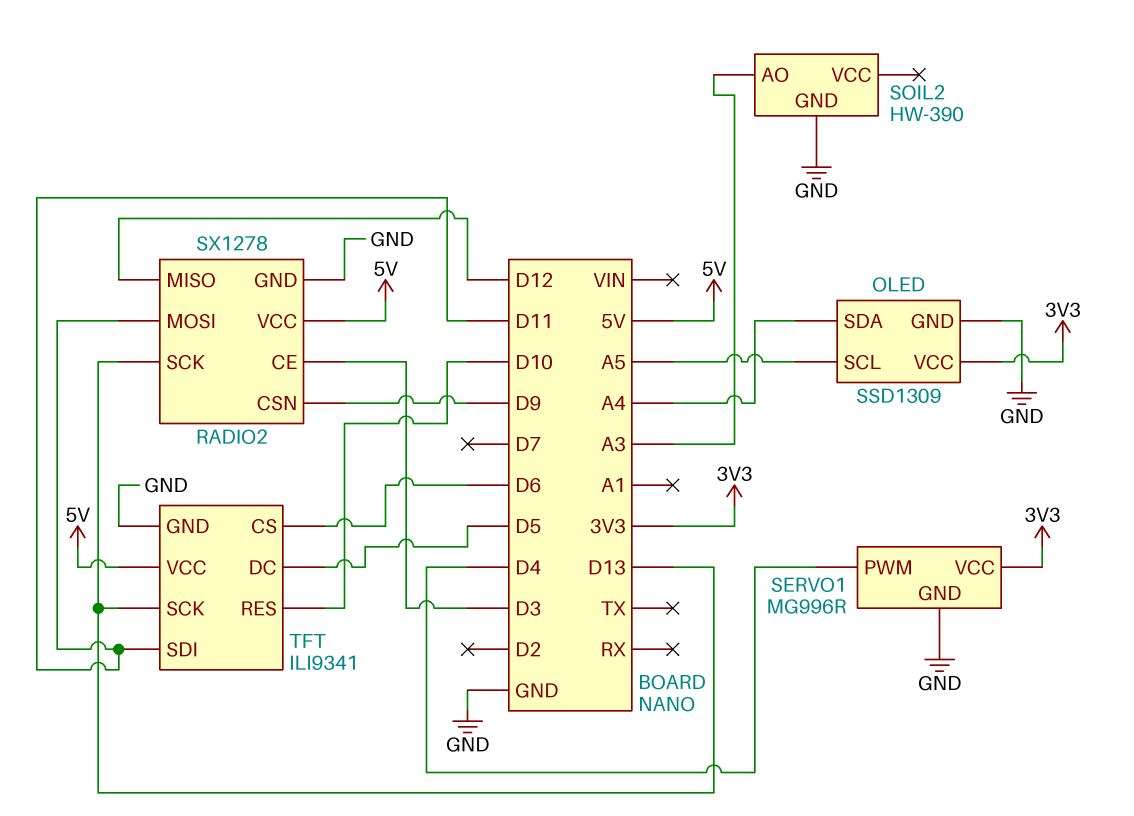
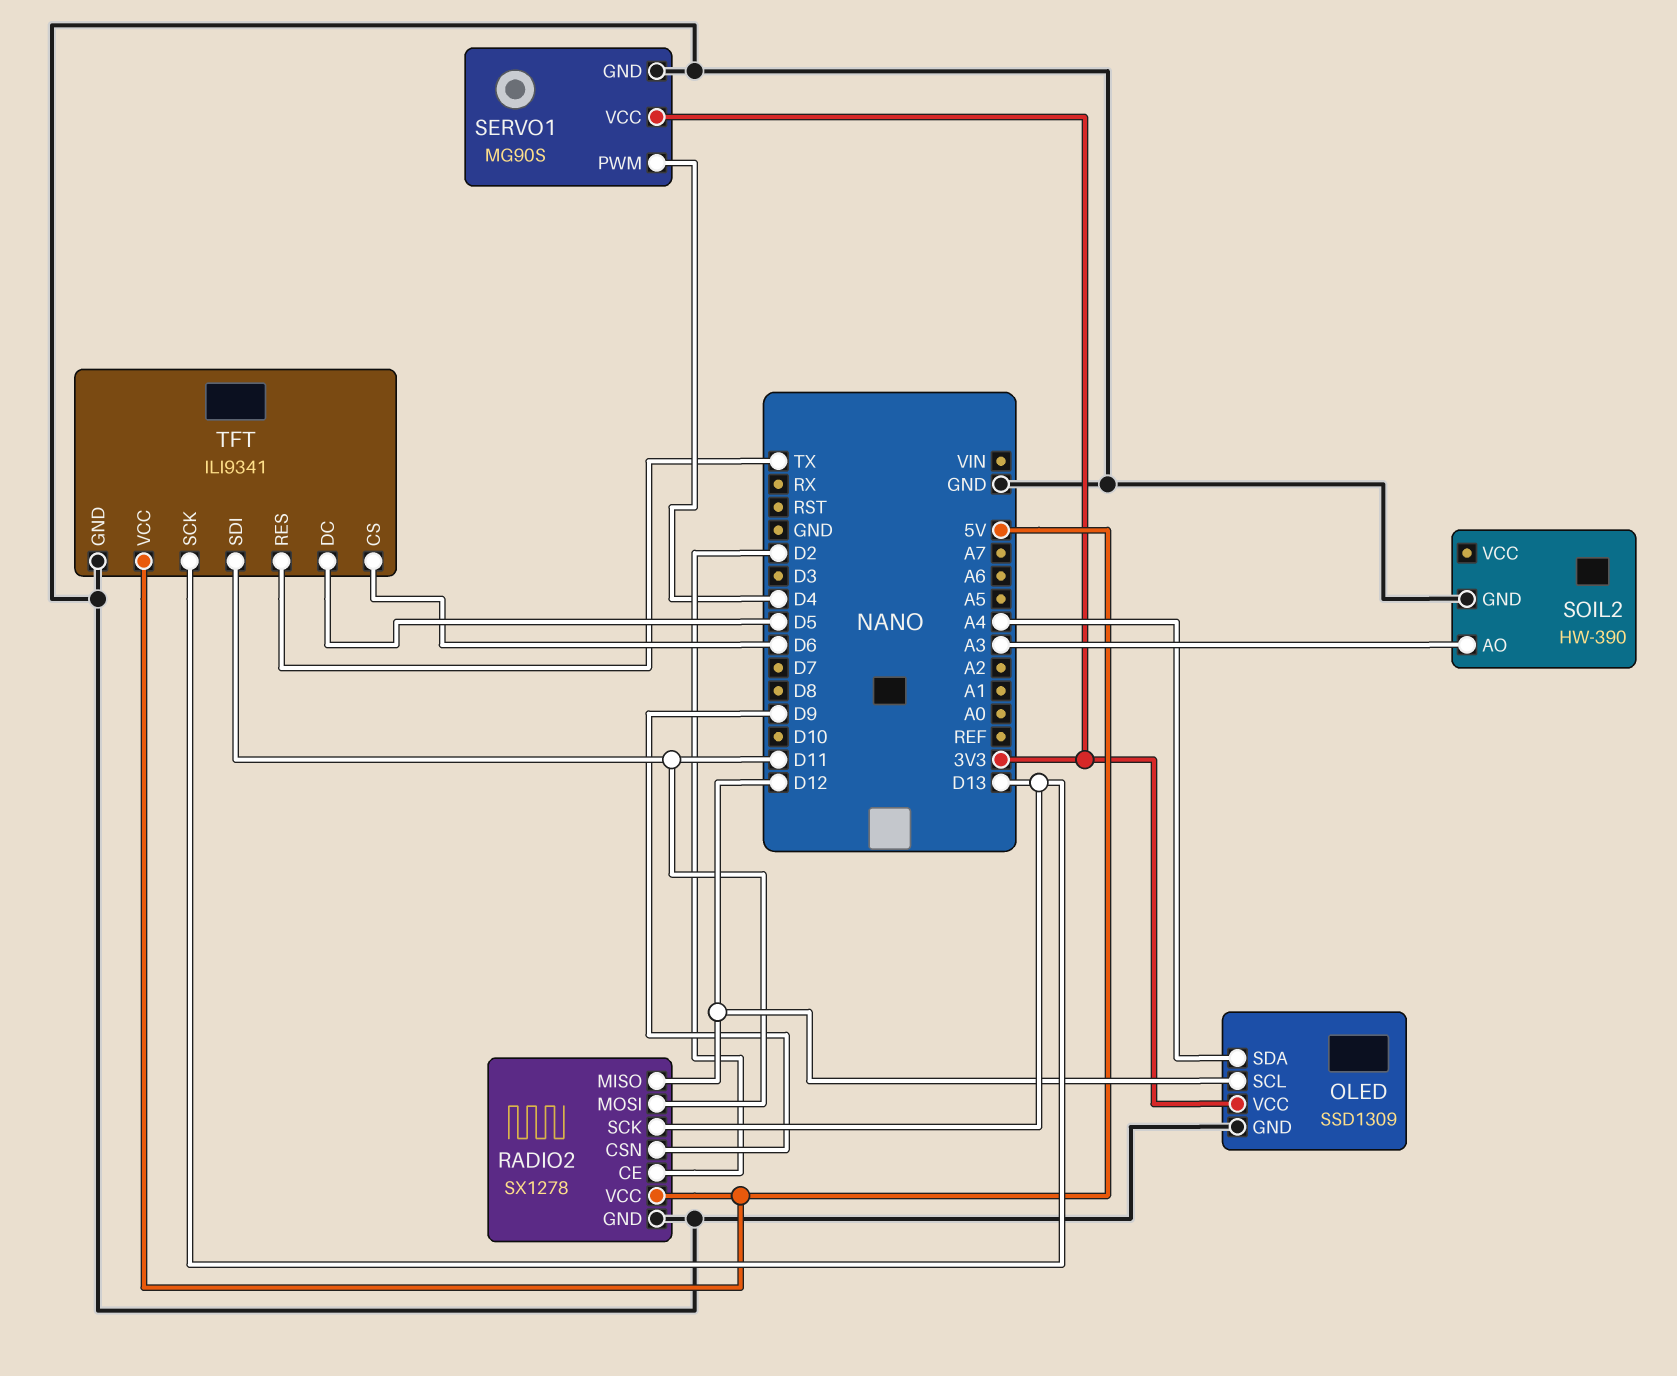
OLED pin SCL: A5 -> D12
RADIO2 pin CE: D3 -> D2
SERVO1: MG996R -> MG90S
TFT pin RES: D10 -> TX

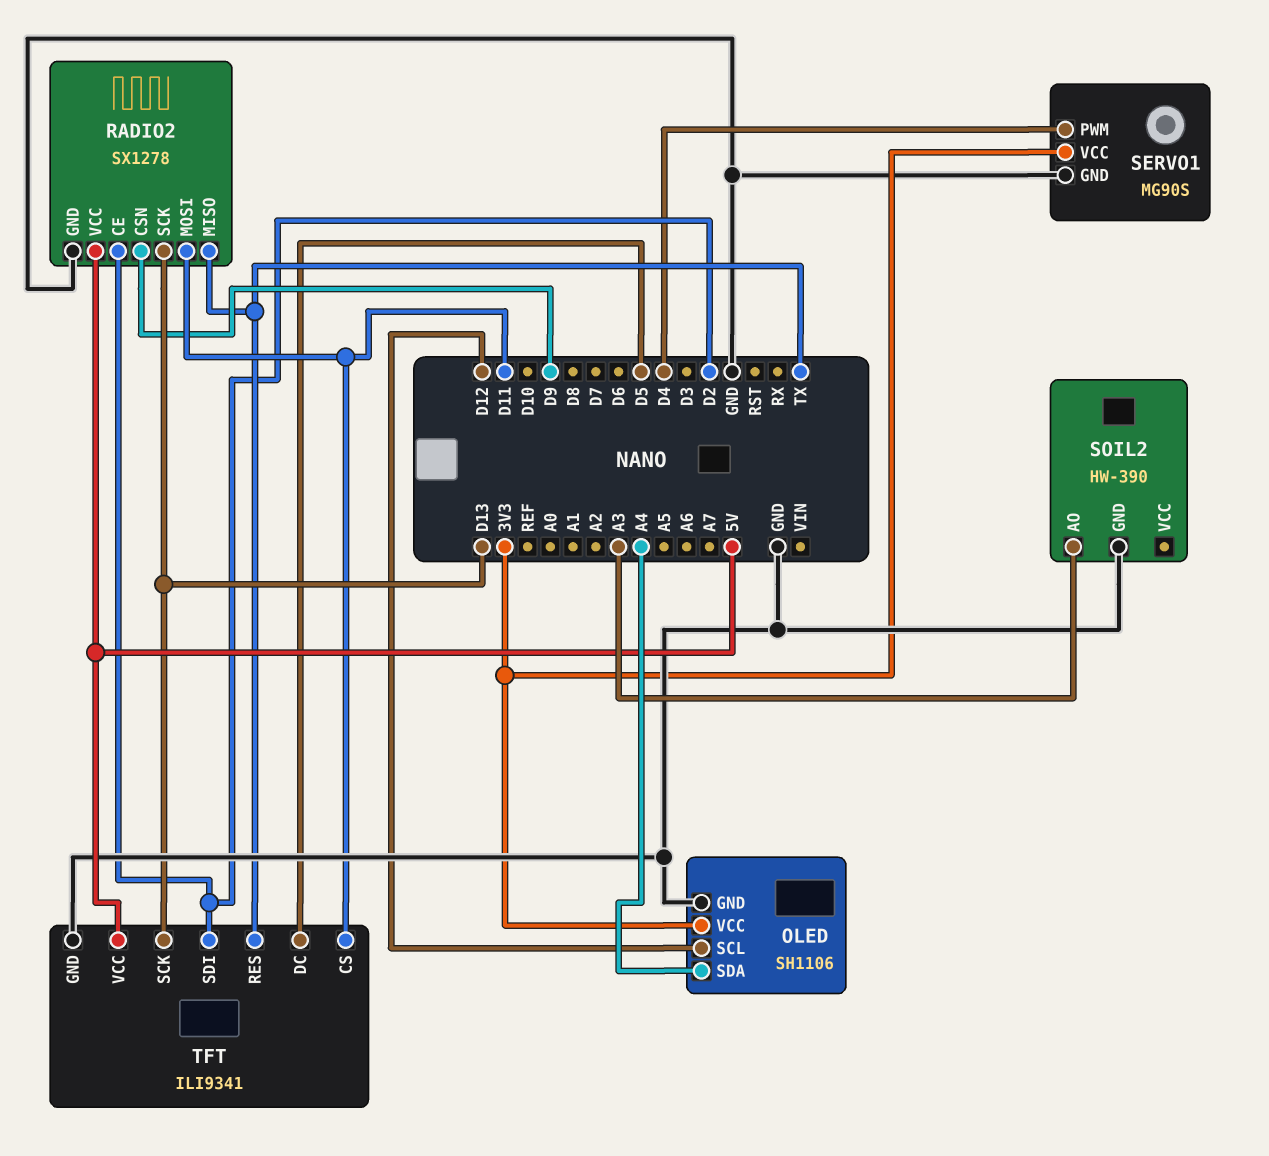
OLED: SSD1309 -> SH1106
RADIO2 pin MISO: D12 -> TX
TFT pin CS: D6 -> D11
TFT pin SDI: D11 -> D2

